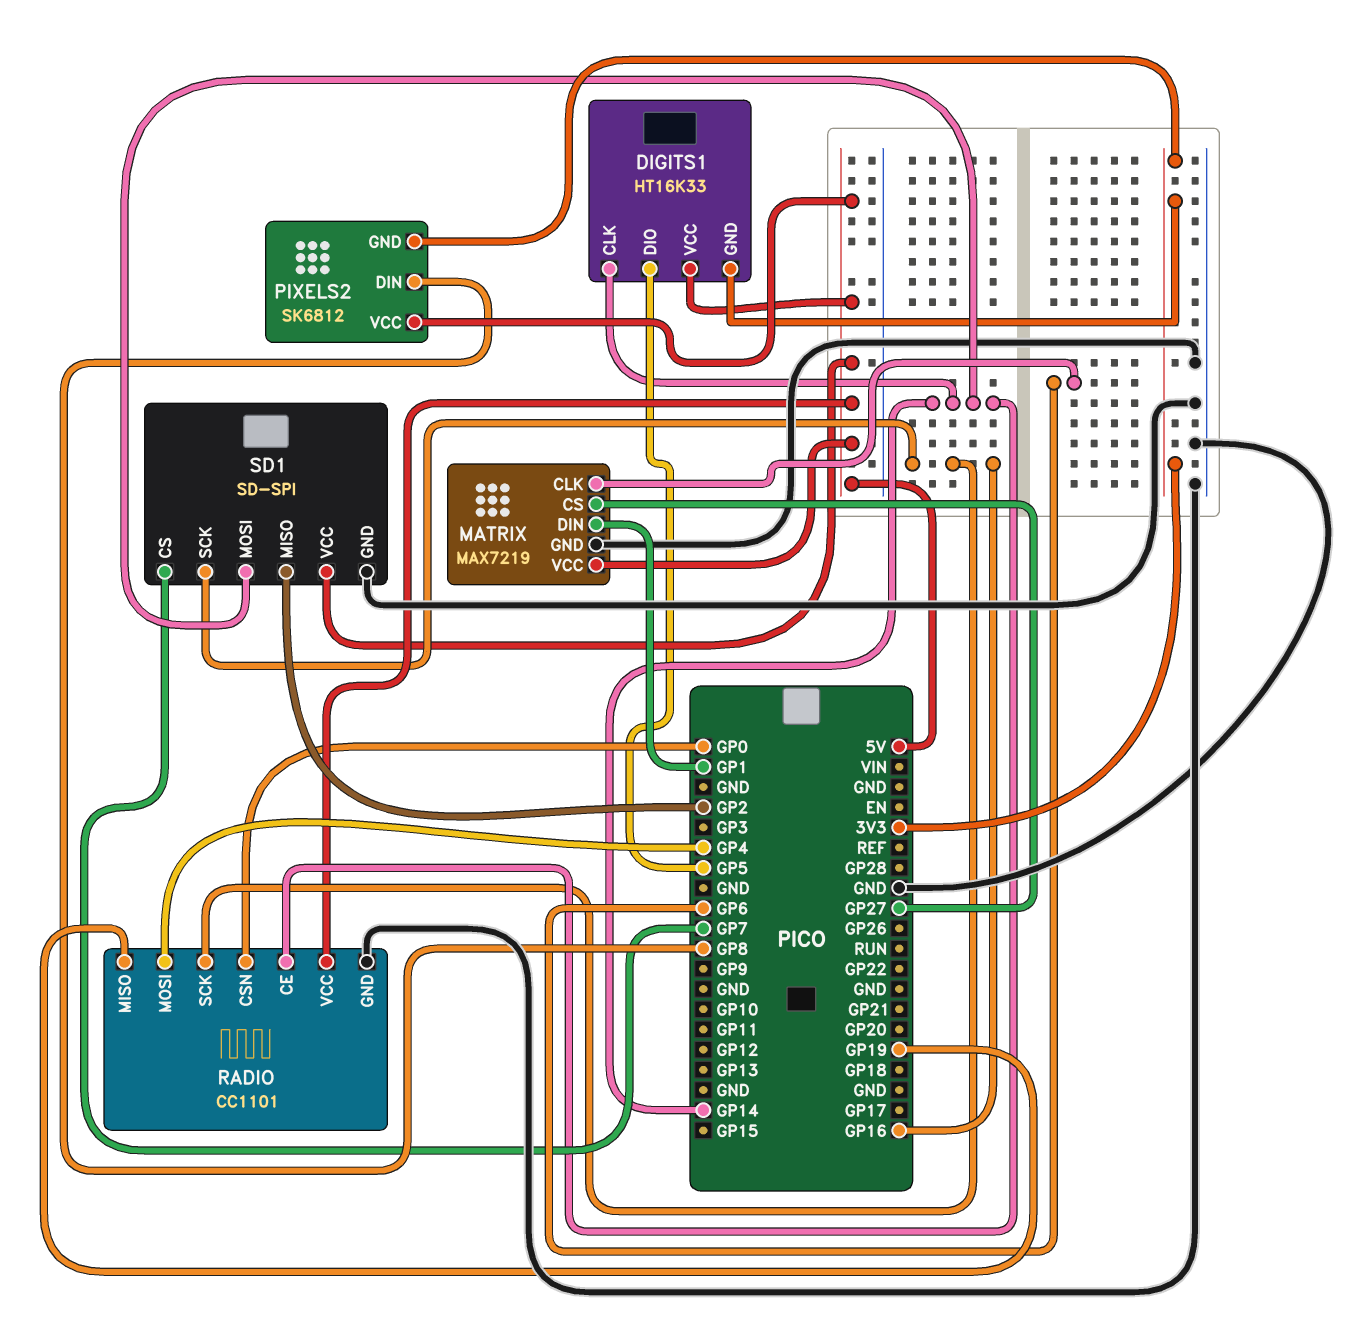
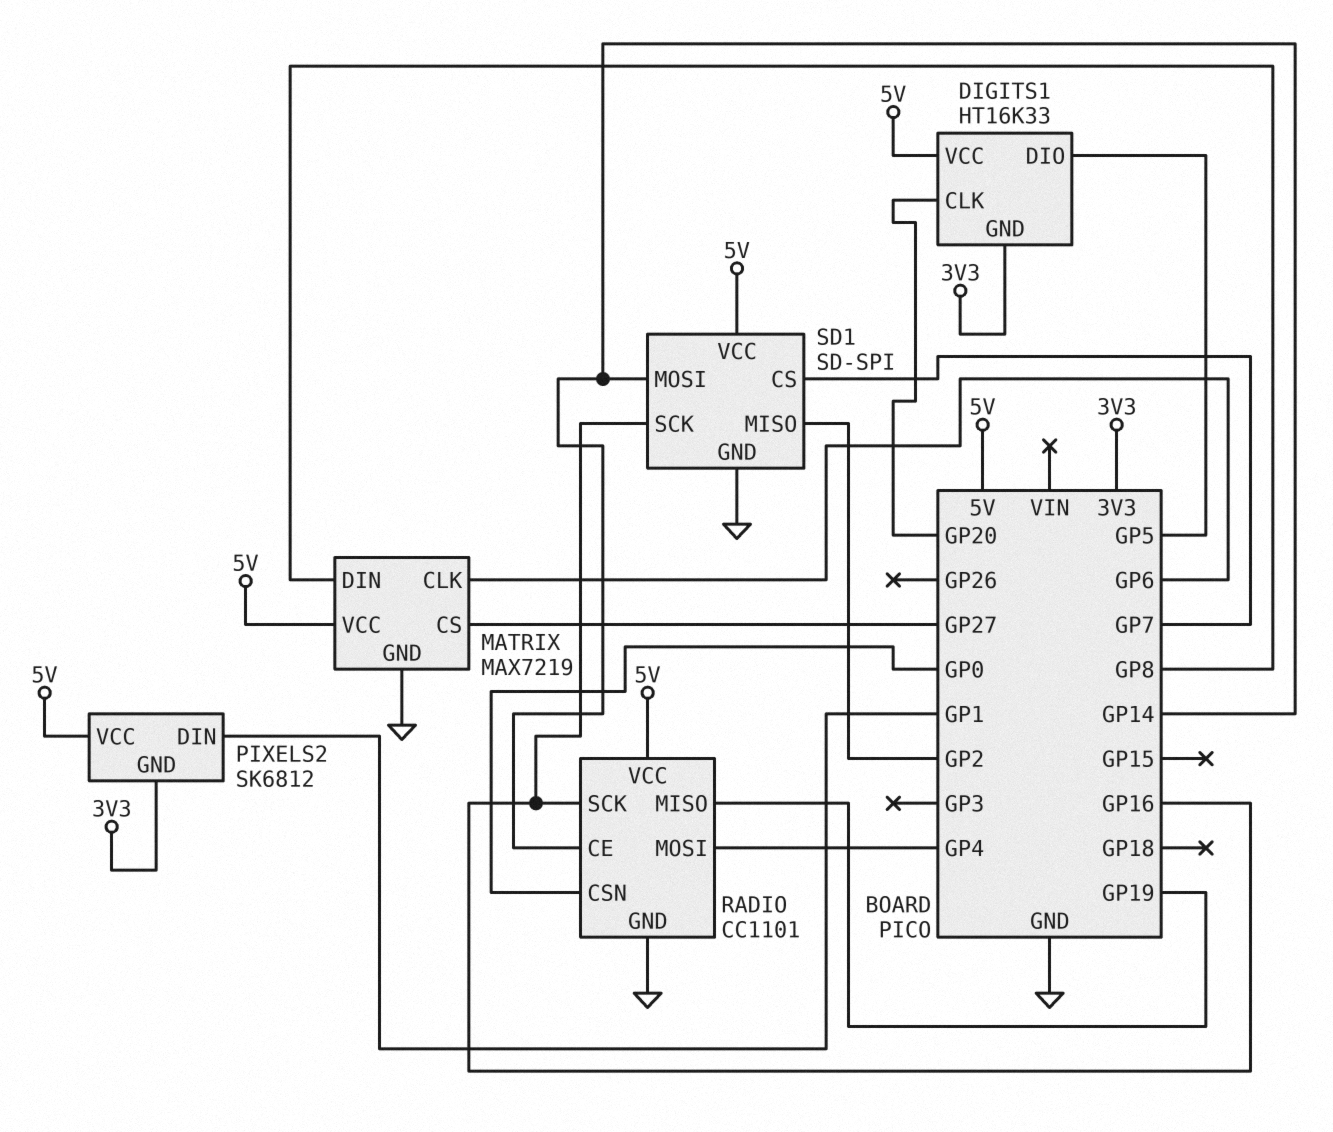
DIGITS1 pin CLK: GP14 -> GP20
MATRIX pin DIN: GP1 -> GP8
PIXELS2 pin DIN: GP8 -> GP1

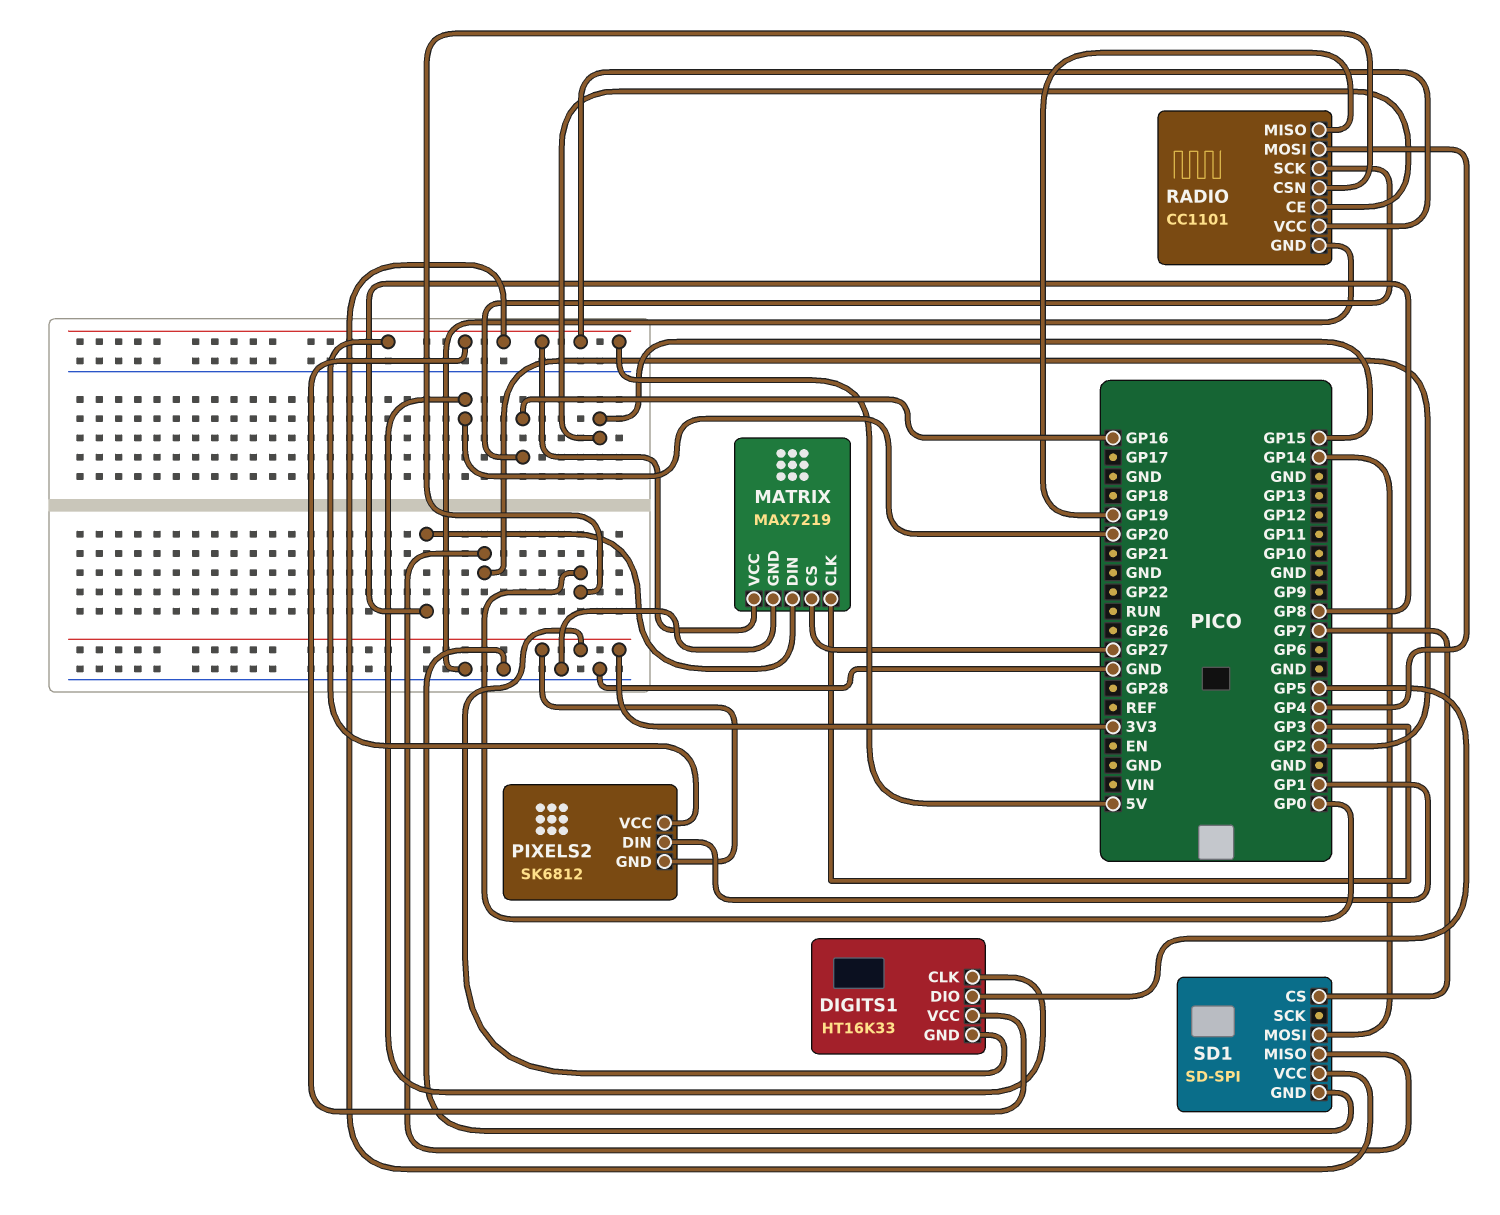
MATRIX pin CLK: GP6 -> GP3
RADIO pin CE: GP14 -> GP15
SD1 pin SCK: GP16 -> none

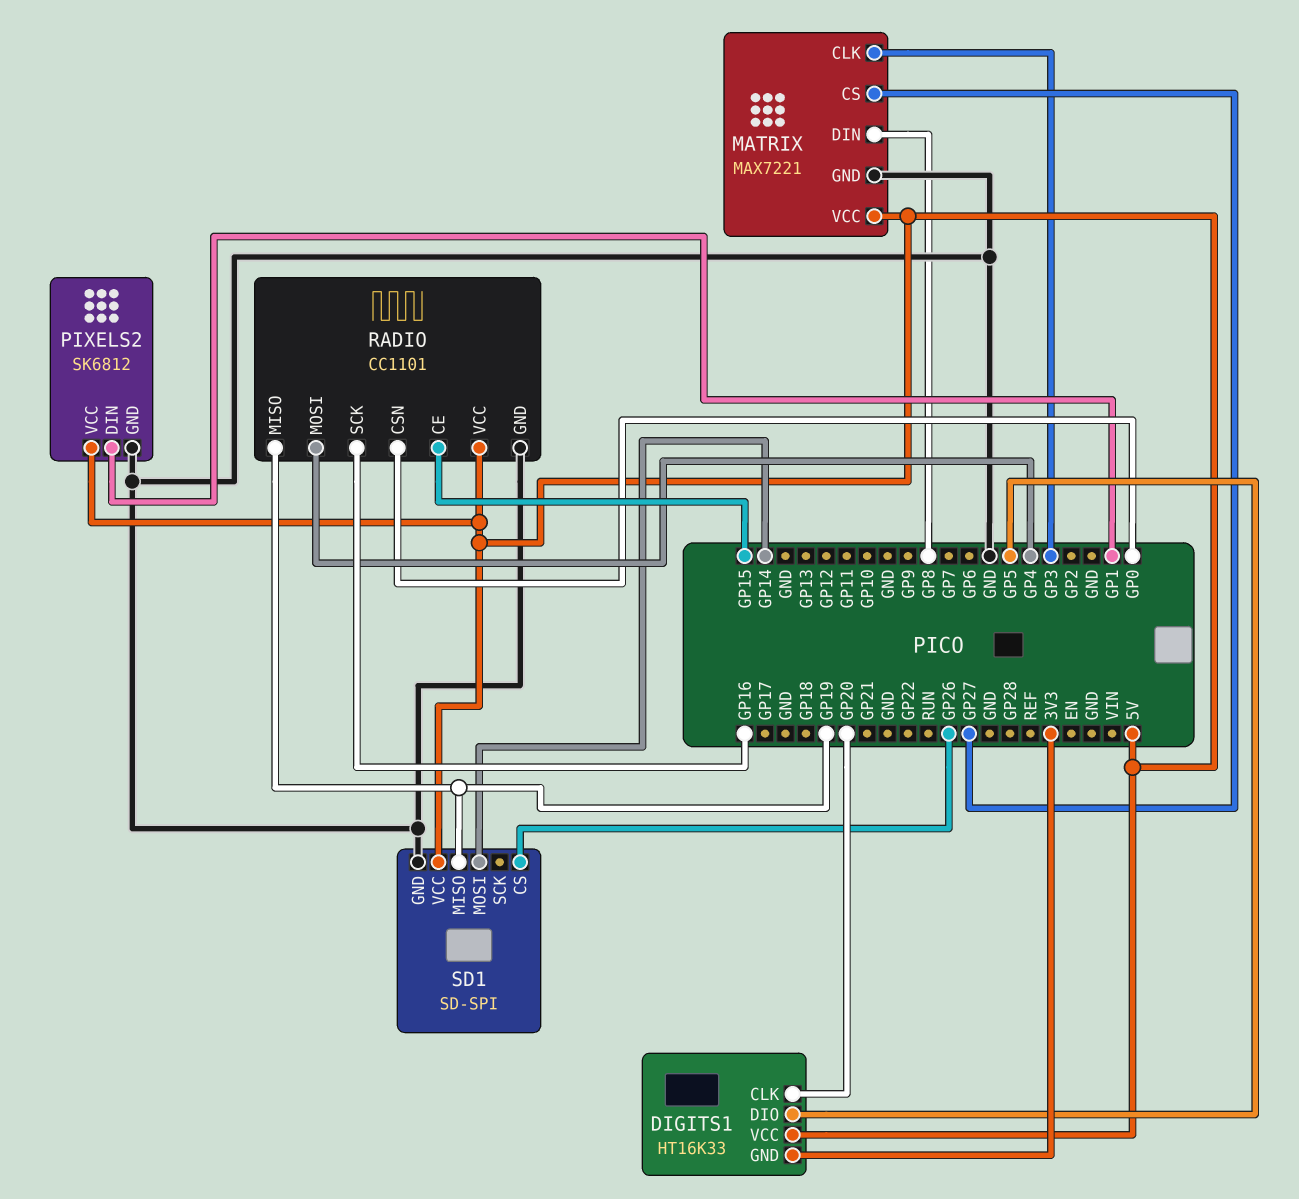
MATRIX: MAX7219 -> MAX7221
PIXELS2 pin GND: 3V3 -> GND
SD1 pin CS: GP7 -> GP26
SD1 pin MISO: GP2 -> GP19

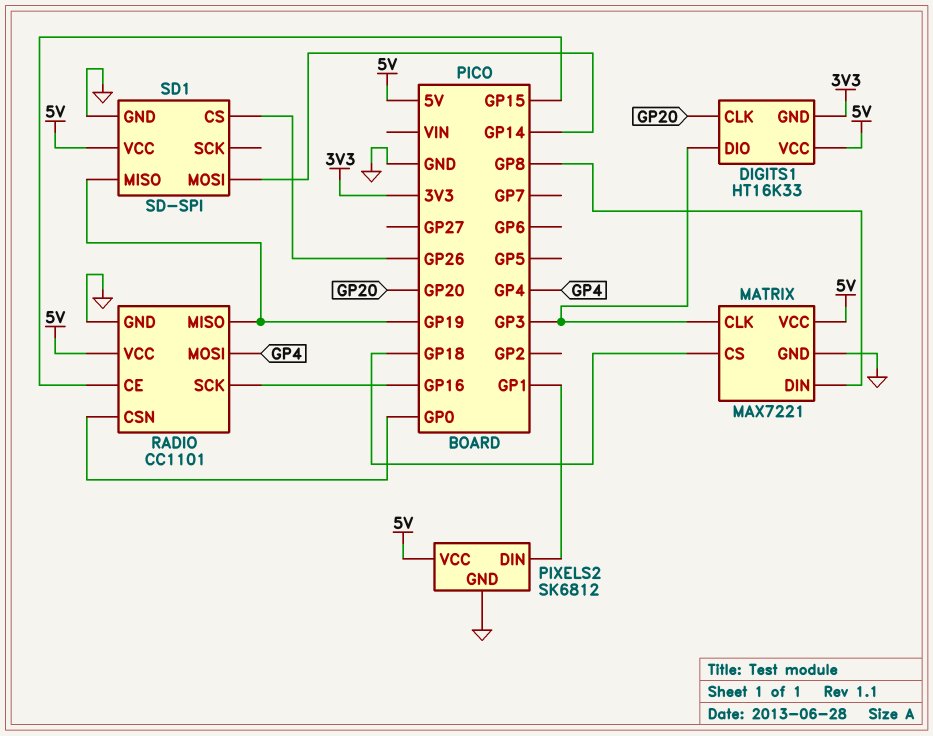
DIGITS1 pin DIO: GP5 -> GP3
MATRIX pin CS: GP27 -> GP18

